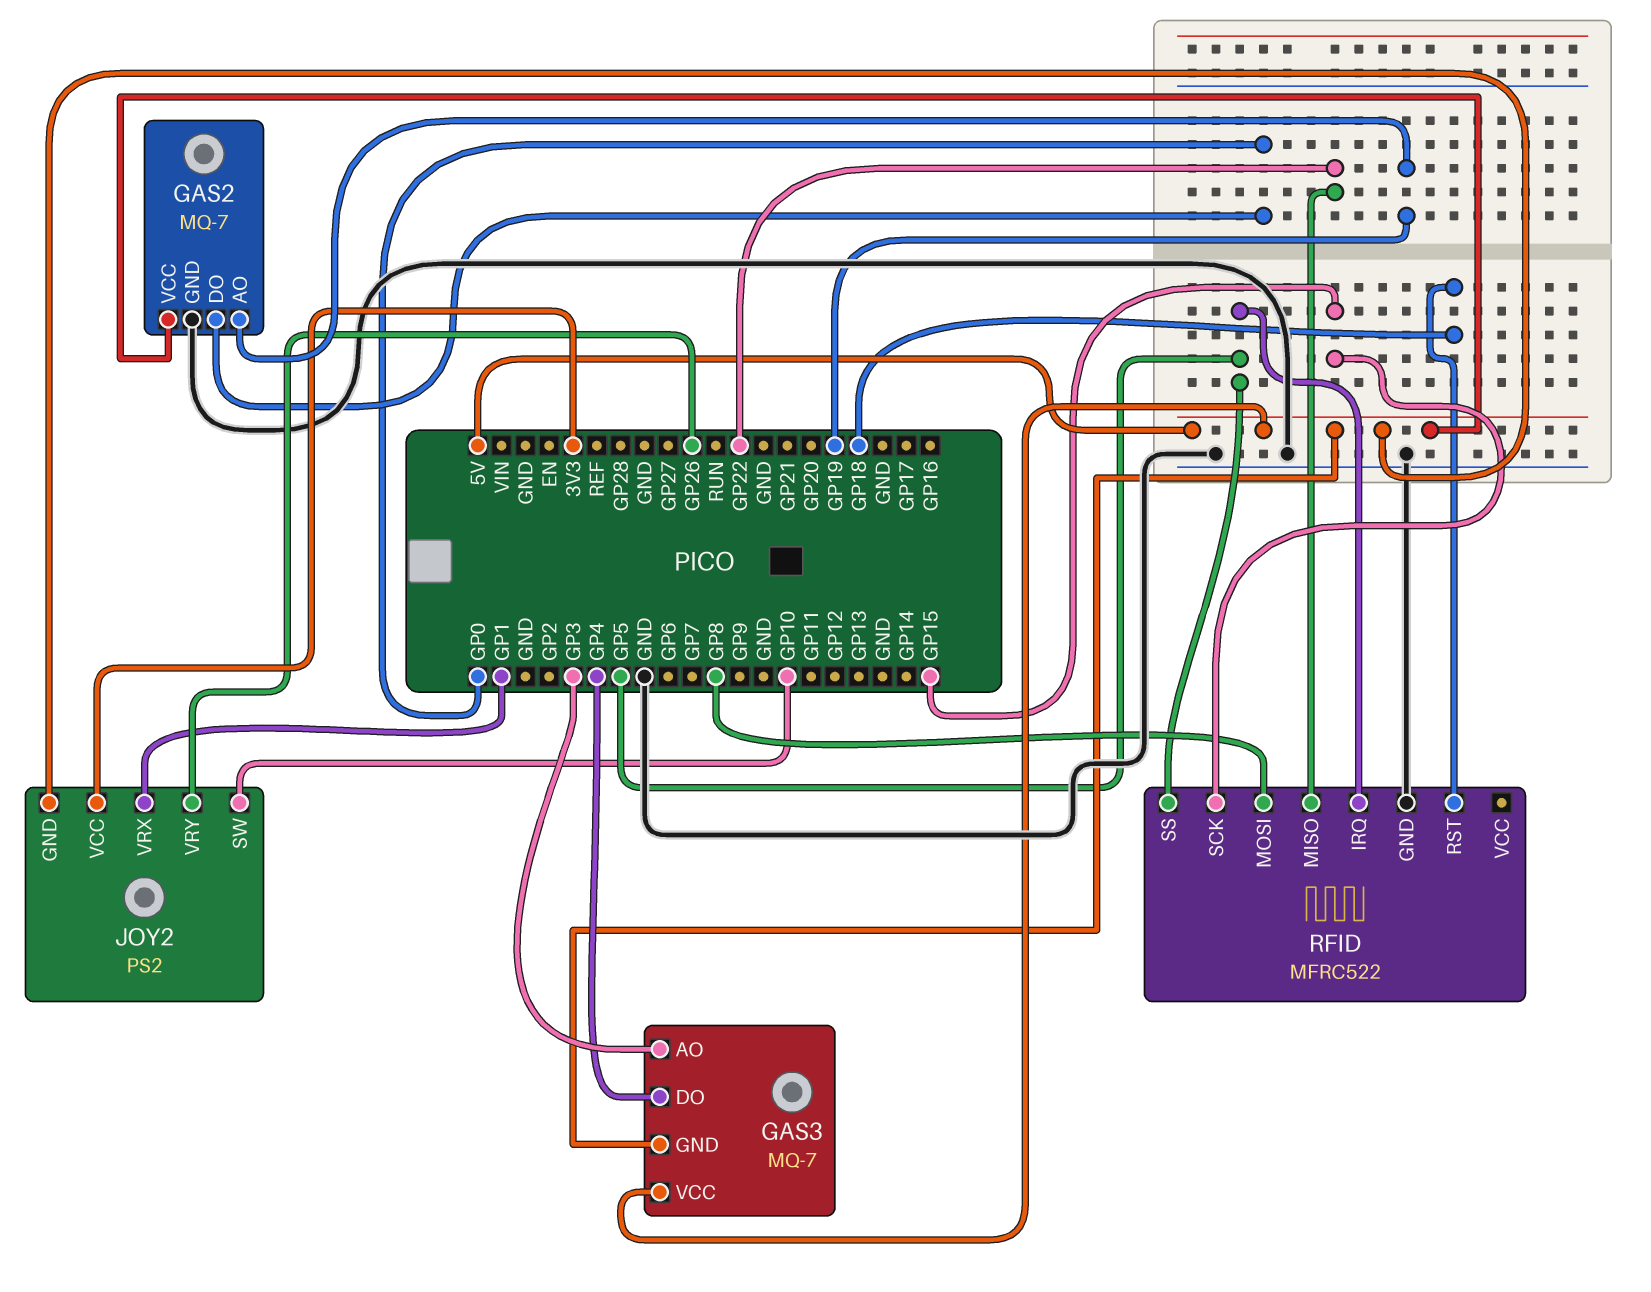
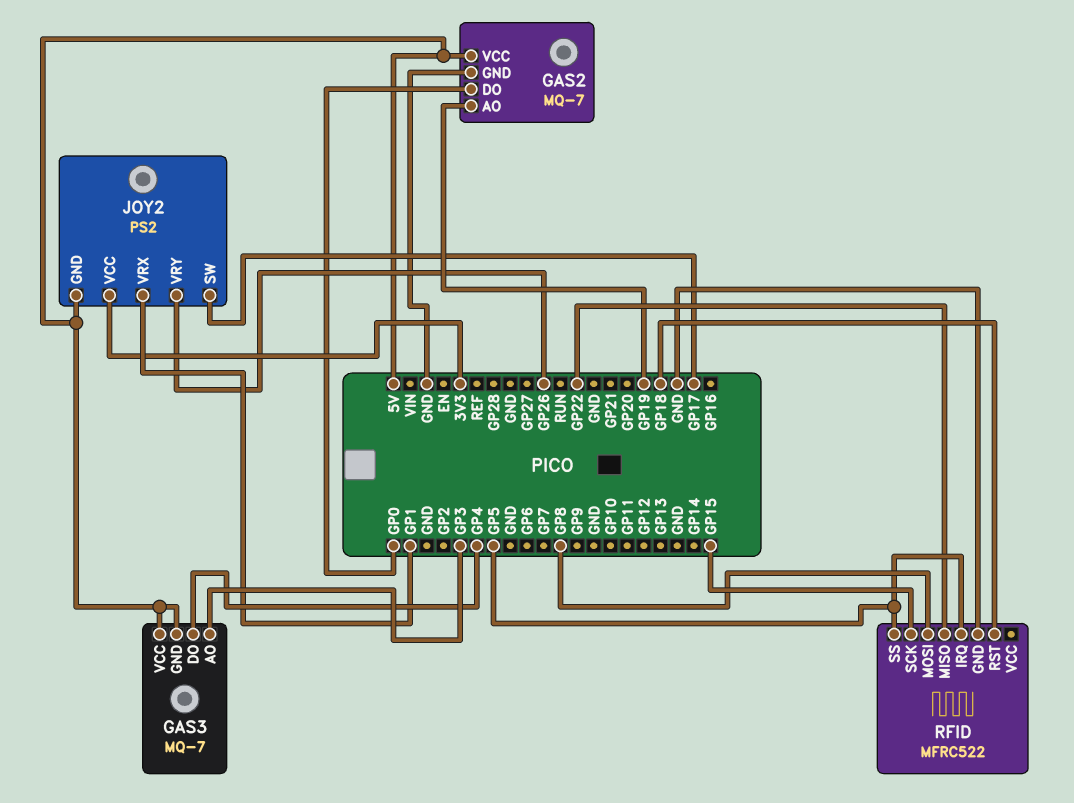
JOY2 pin SW: GP10 -> GP17

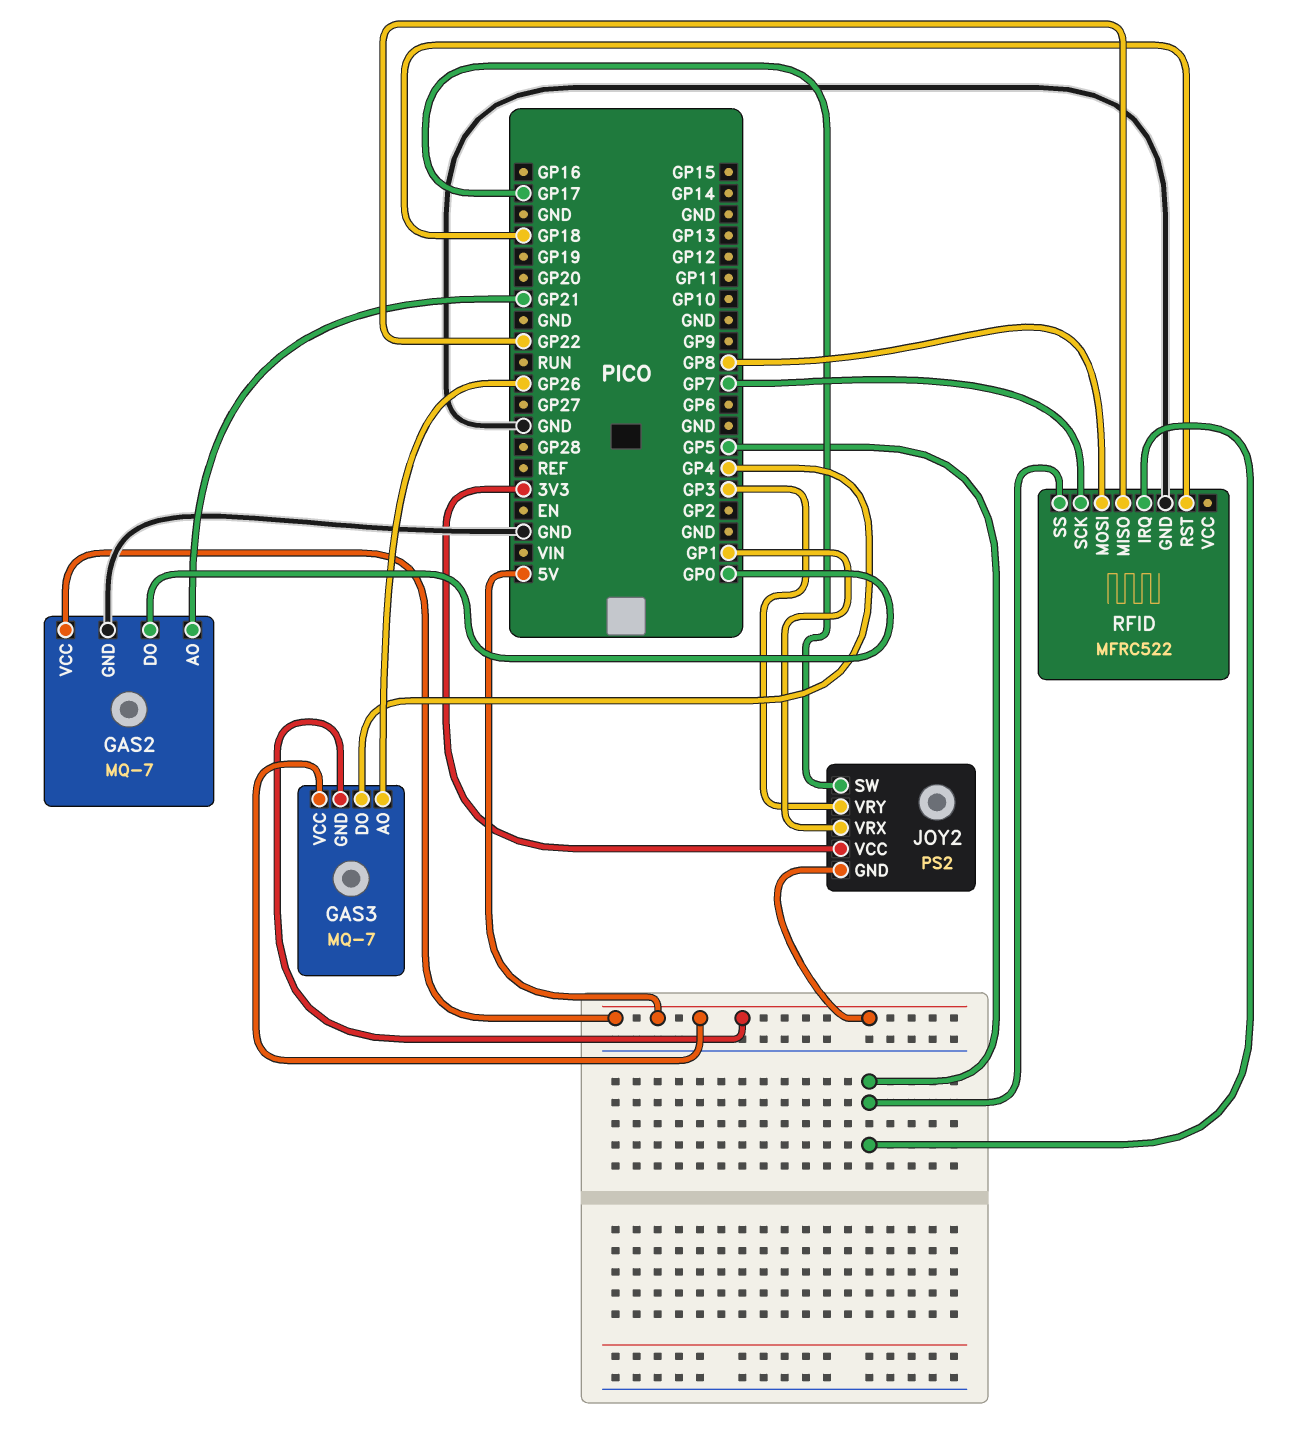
GAS2 pin AO: GP19 -> GP21
GAS3 pin AO: GP3 -> GP26
JOY2 pin VRY: GP26 -> GP3
RFID pin SCK: GP15 -> GP7

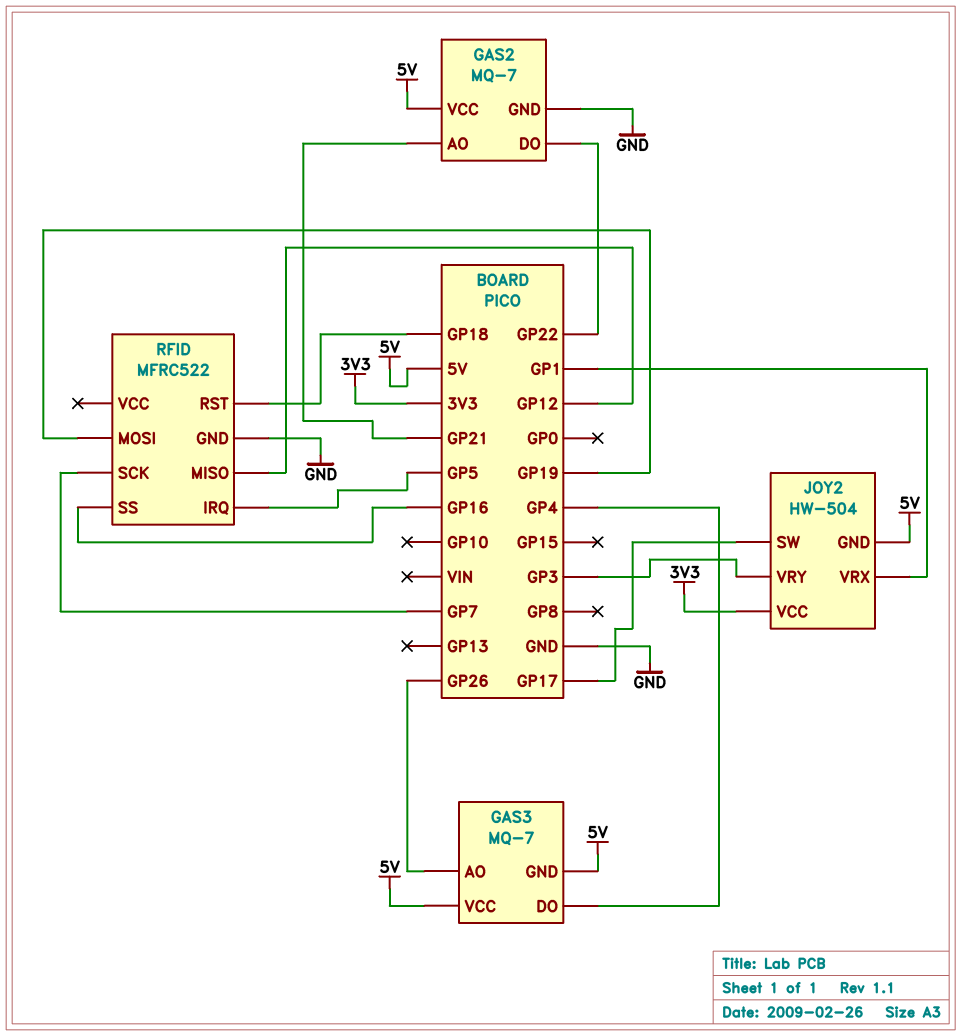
GAS2 pin DO: GP0 -> GP22
JOY2: PS2 -> HW-504
RFID pin MISO: GP22 -> GP12
RFID pin MOSI: GP8 -> GP19
RFID pin SS: GP5 -> GP16

